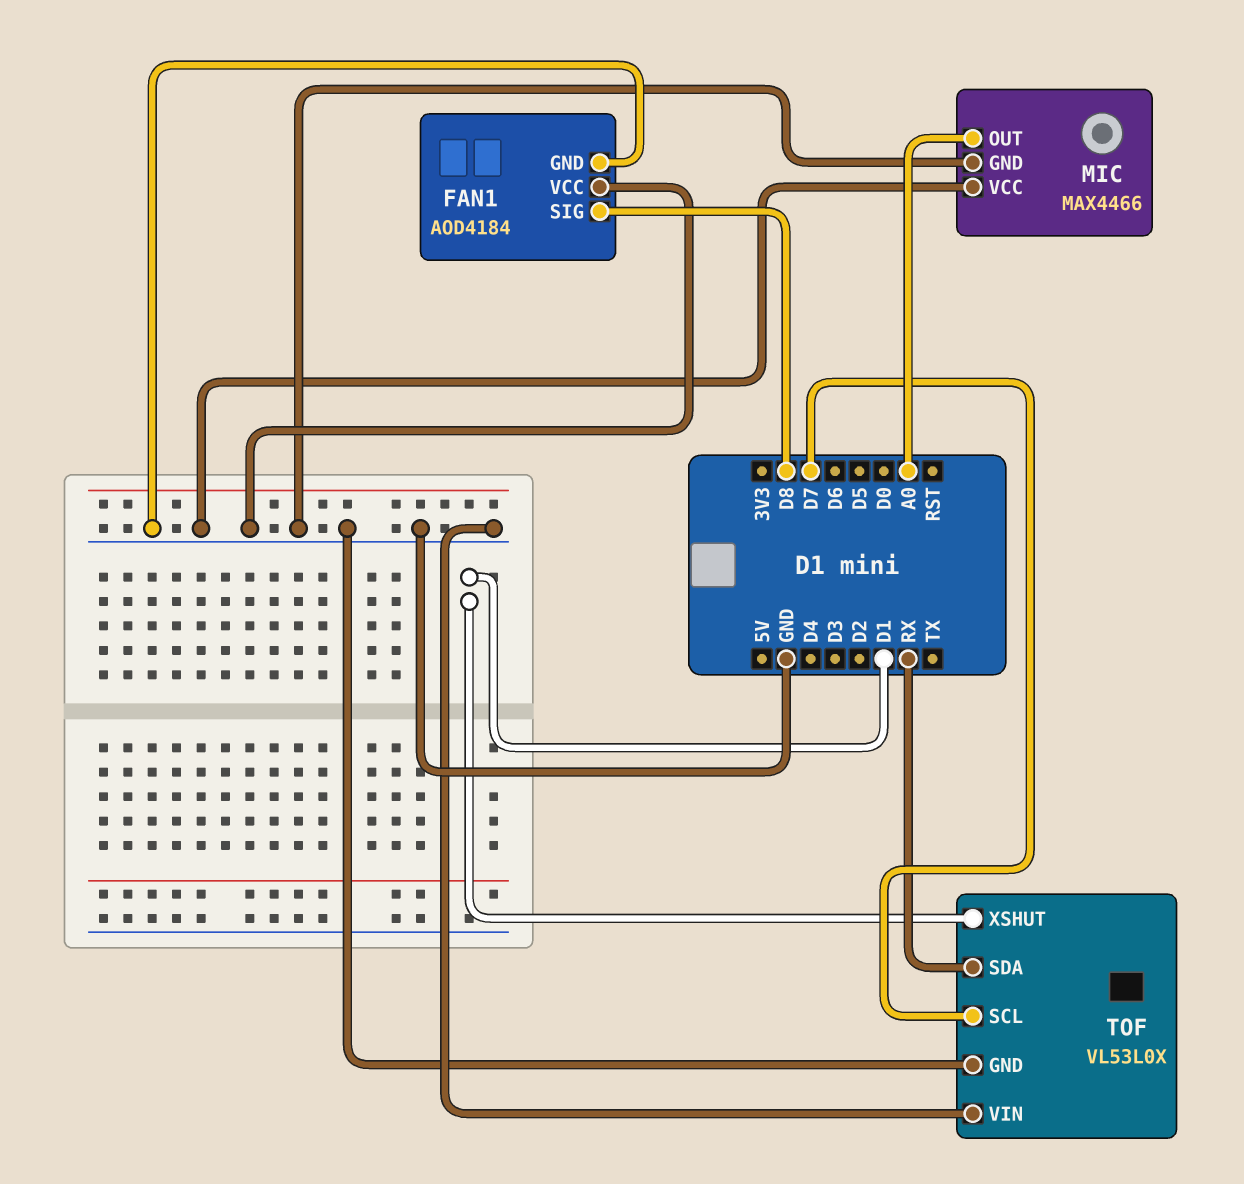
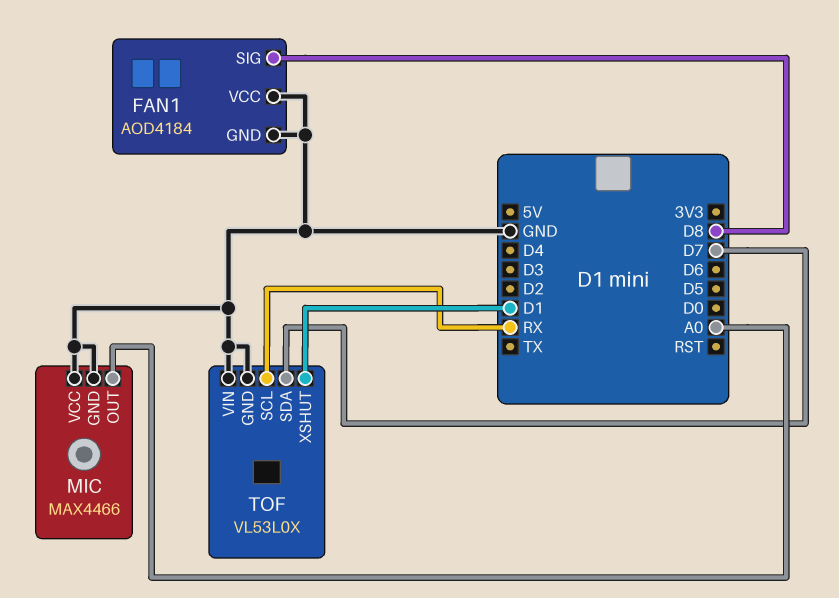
TOF pin SCL: D7 -> RX
TOF pin SDA: RX -> D7

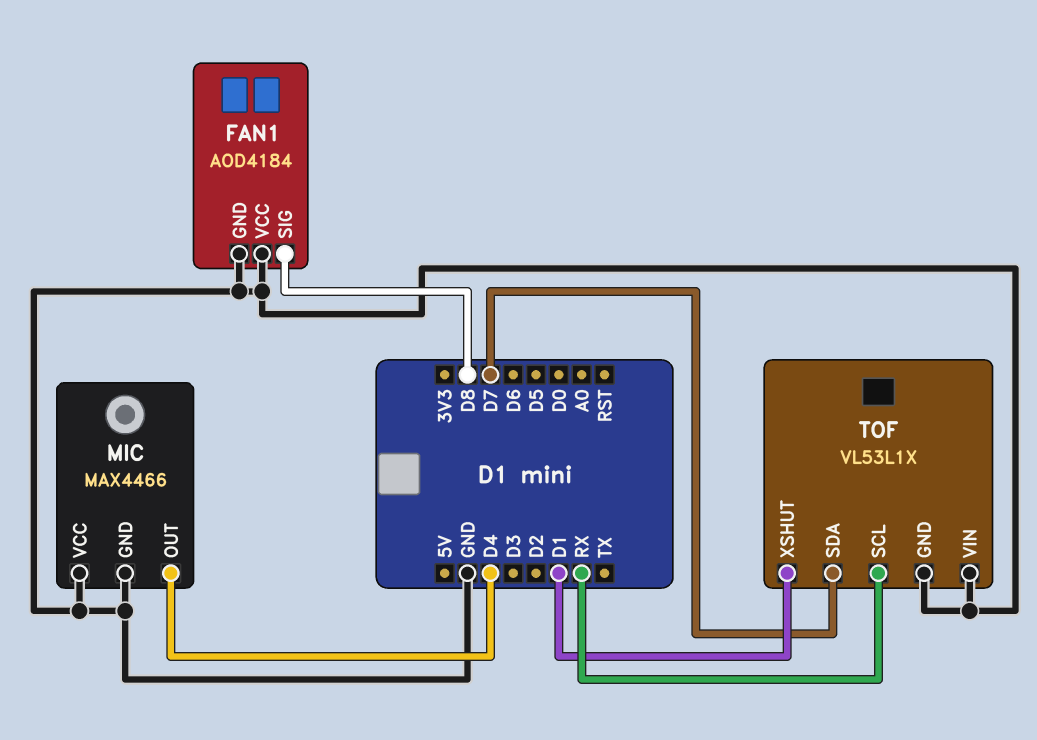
MIC pin OUT: A0 -> D4
TOF: VL53L0X -> VL53L1X

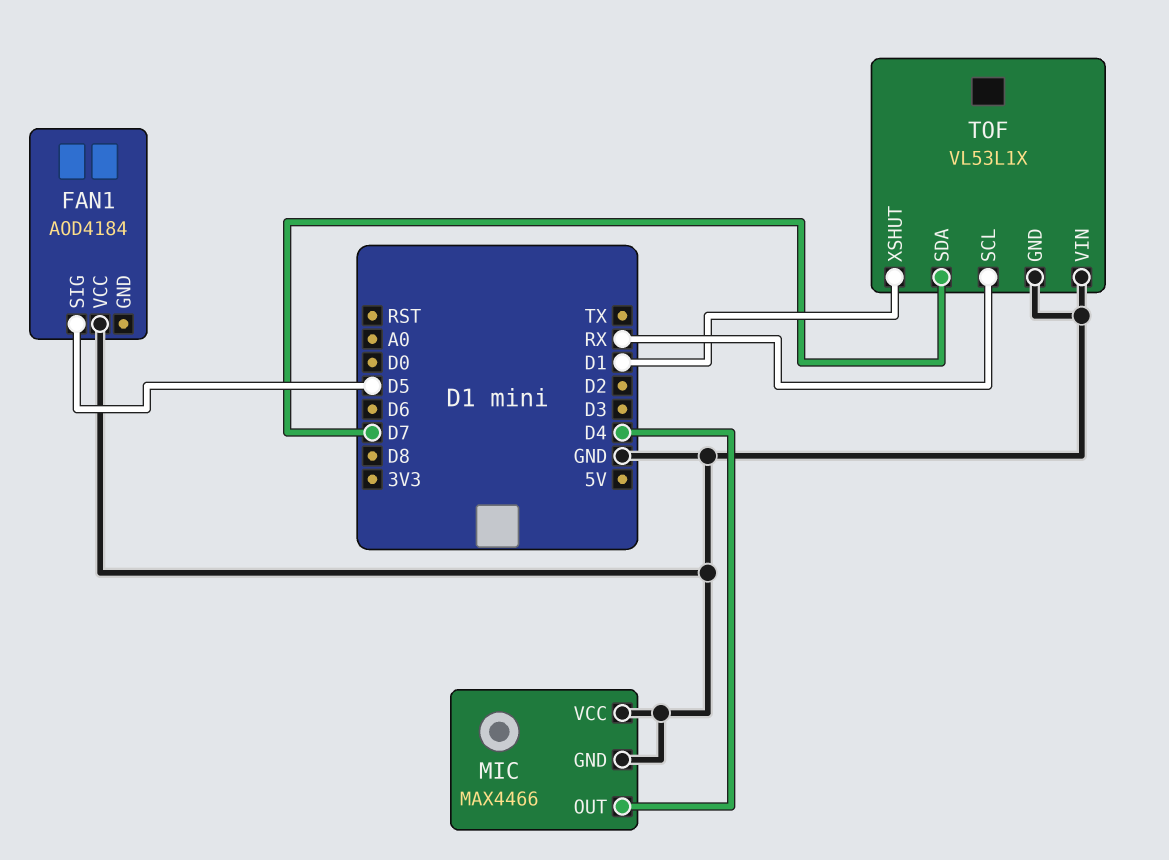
FAN1 pin GND: GND -> none
FAN1 pin SIG: D8 -> D5

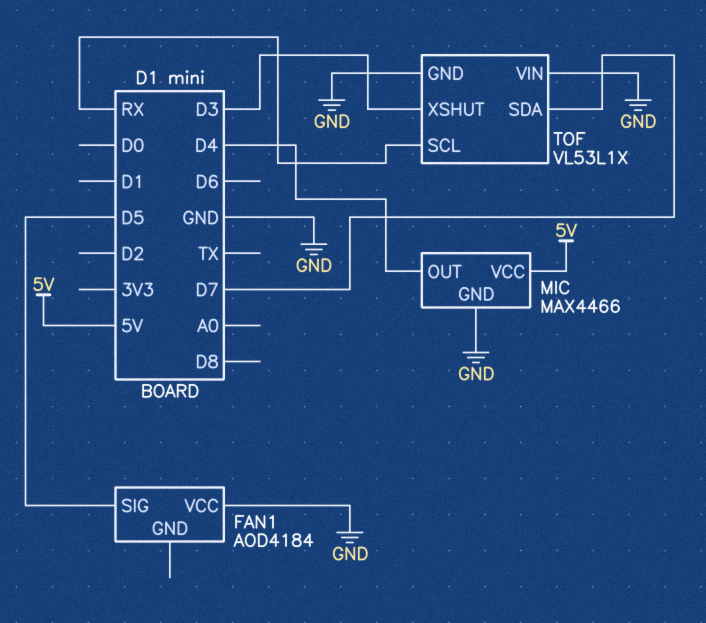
MIC pin VCC: GND -> 5V
TOF pin XSHUT: D1 -> D3

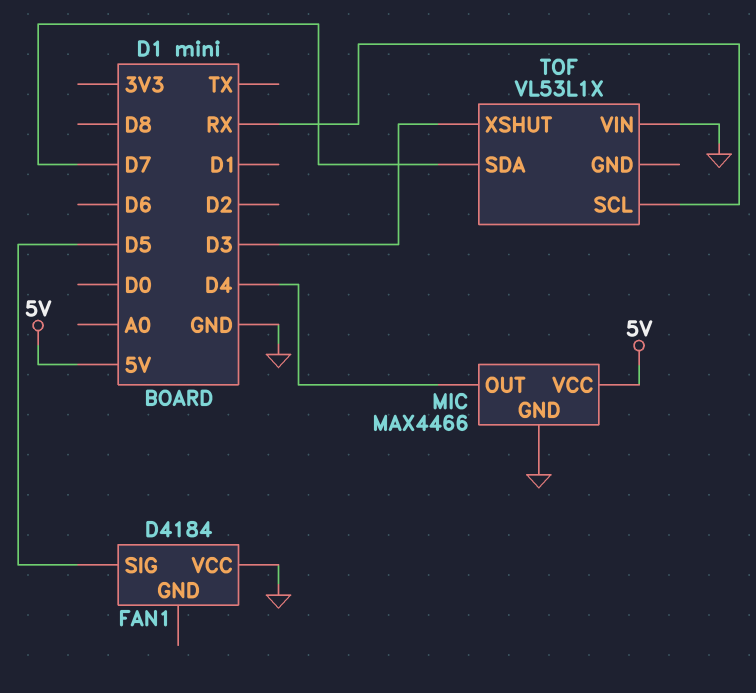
FAN1: AOD4184 -> D4184
TOF pin GND: GND -> none

